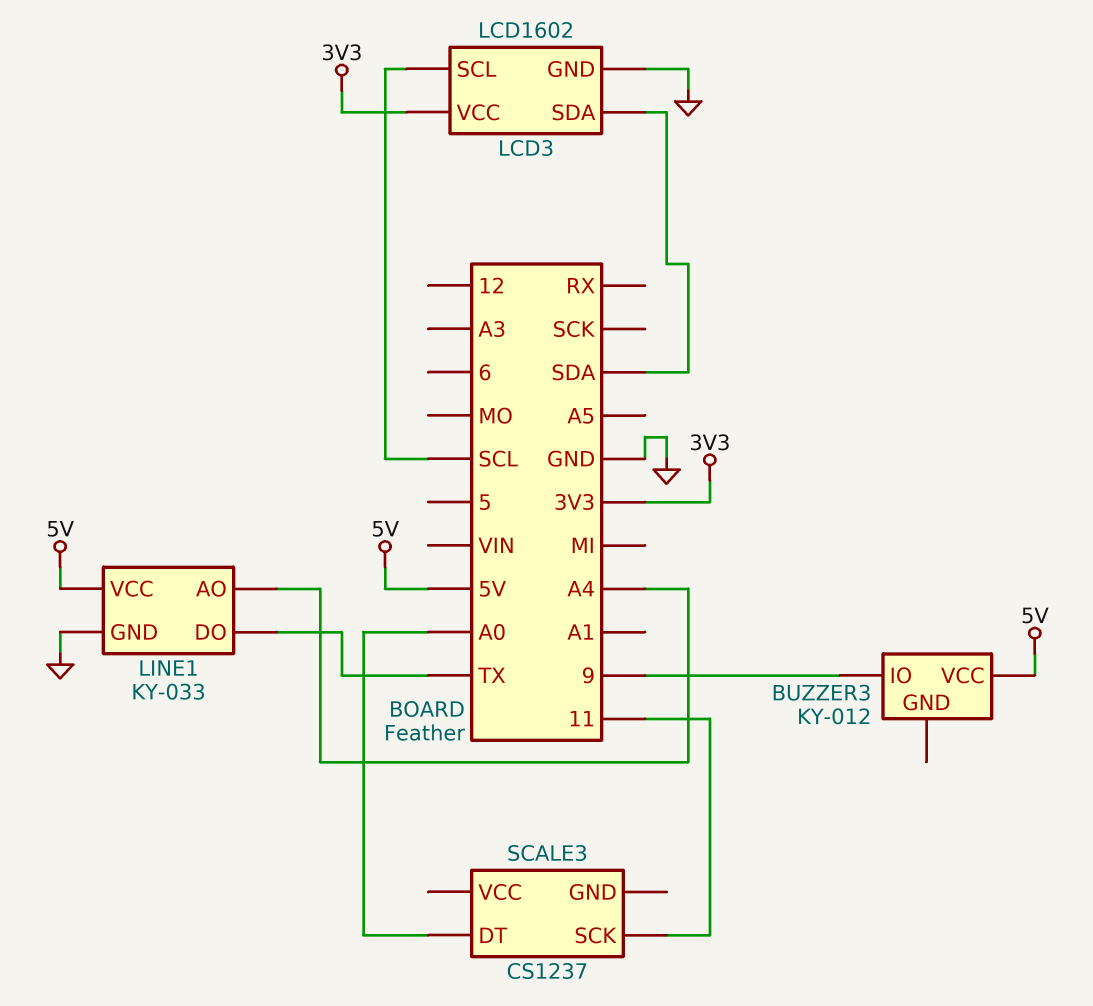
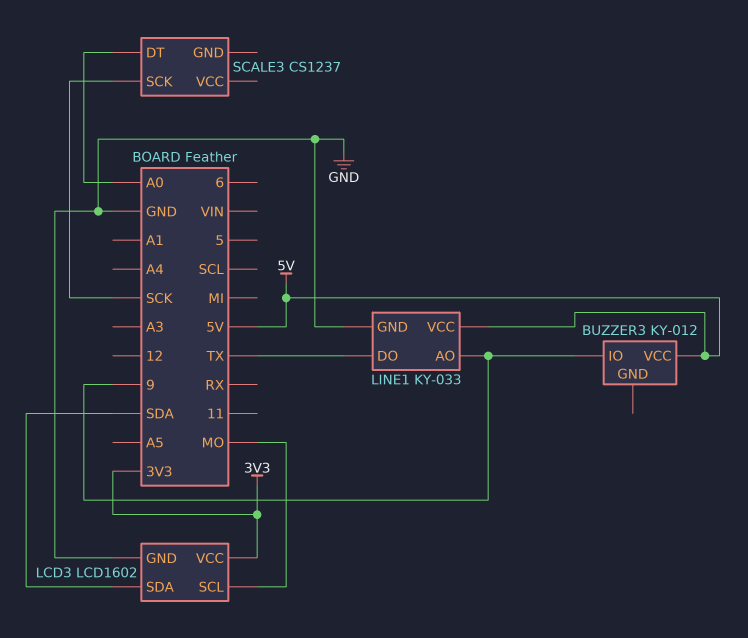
LCD3 pin SCL: SCL -> MO
LINE1 pin AO: A4 -> 9
SCALE3 pin SCK: 11 -> SCK

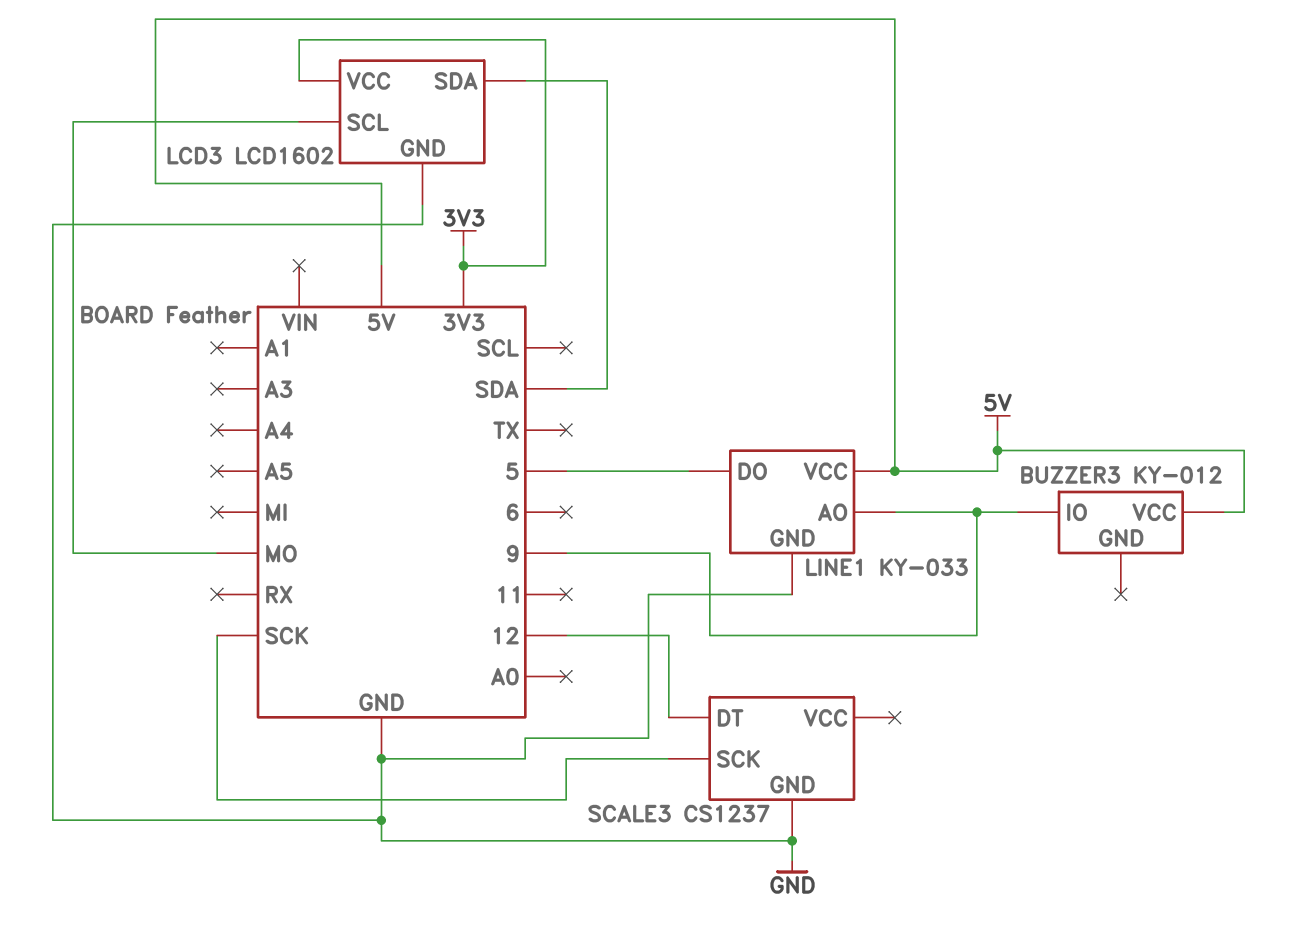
LINE1 pin DO: TX -> 5
SCALE3 pin DT: A0 -> 12
SCALE3 pin GND: none -> GND

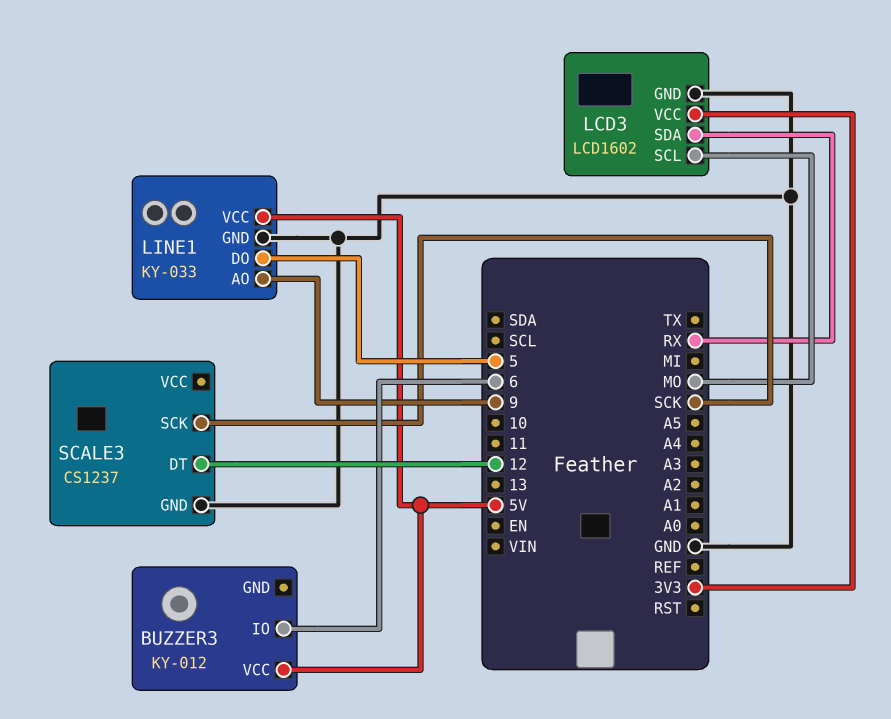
BUZZER3 pin IO: 9 -> 6
LCD3 pin SDA: SDA -> RX

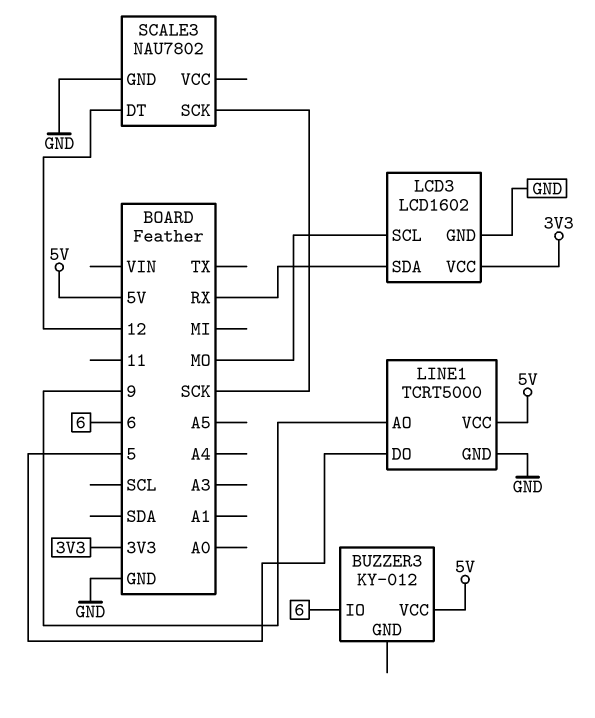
LINE1: KY-033 -> TCRT5000
SCALE3: CS1237 -> NAU7802

